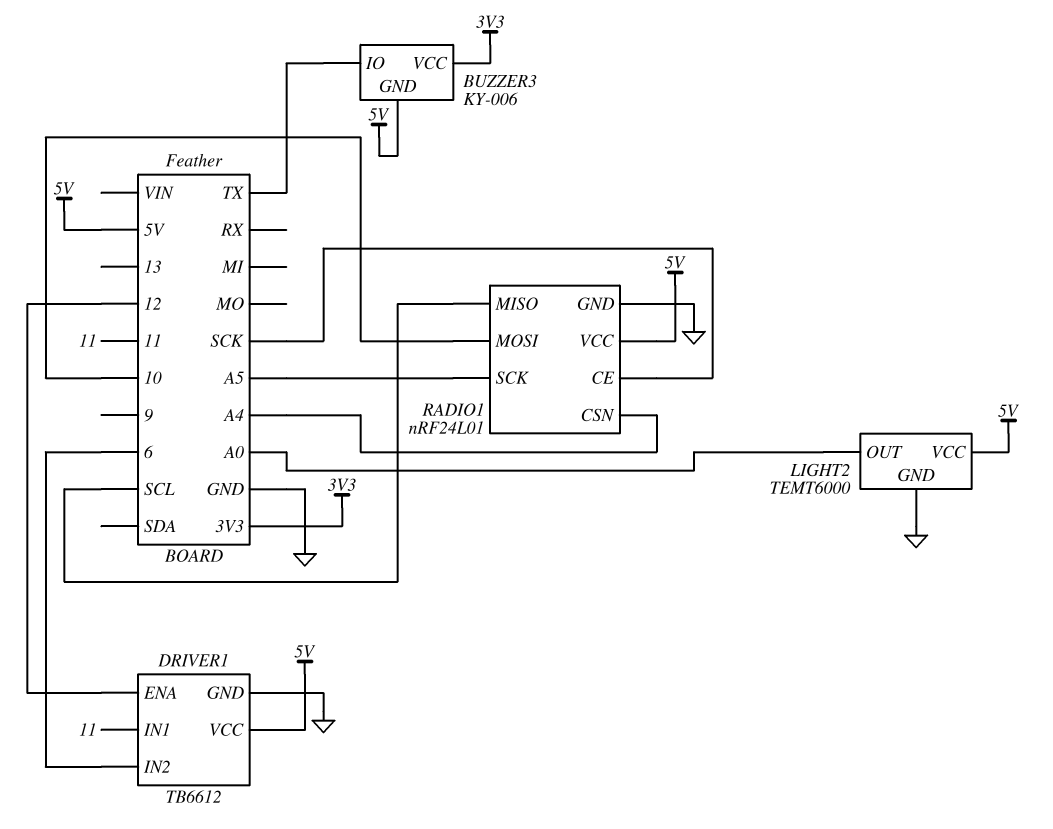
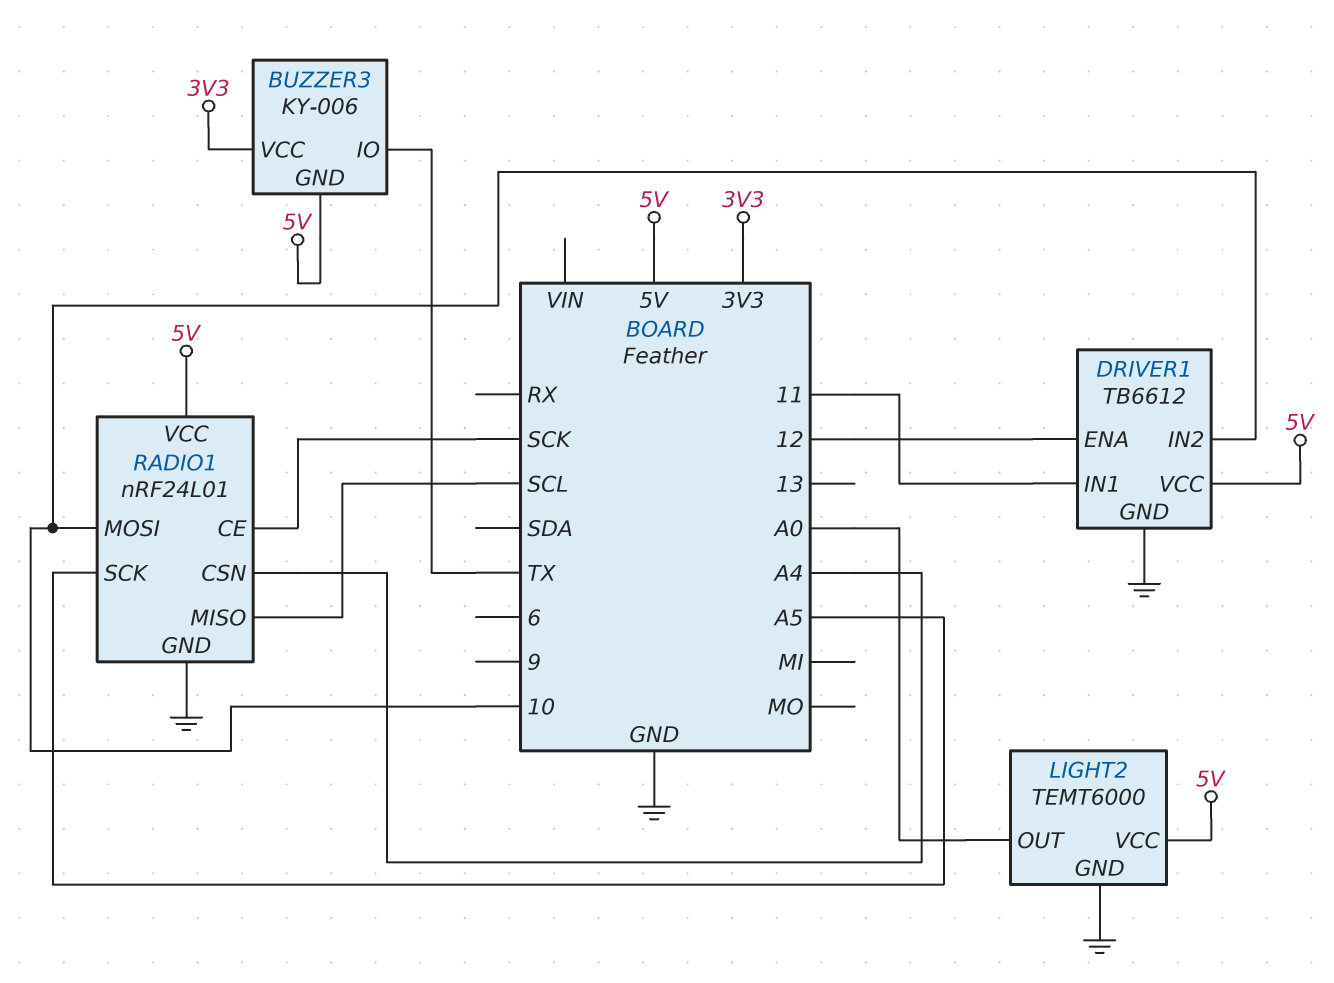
DRIVER1 pin IN2: 6 -> 10

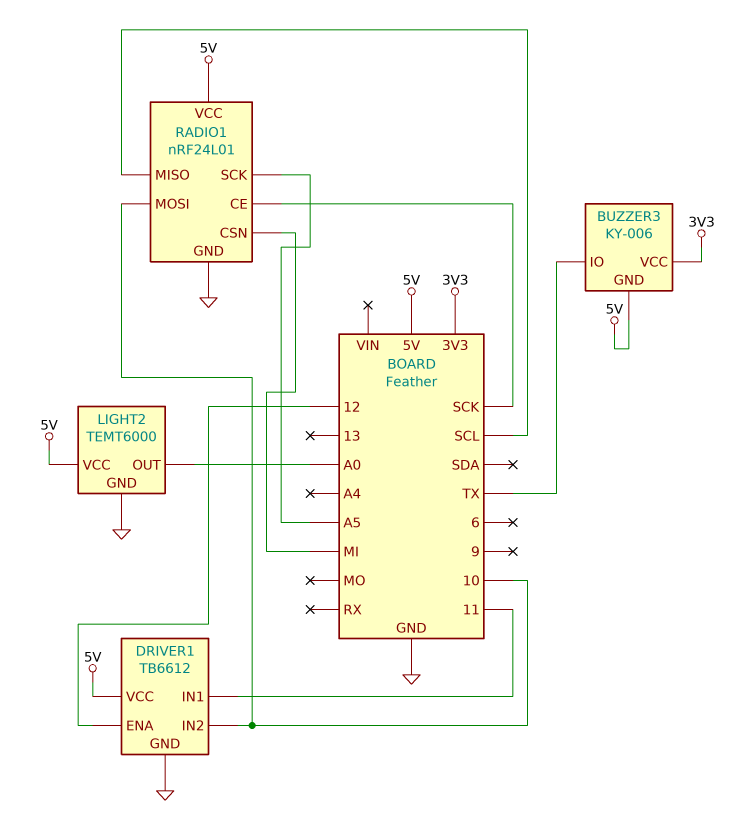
RADIO1 pin CSN: A4 -> MI

